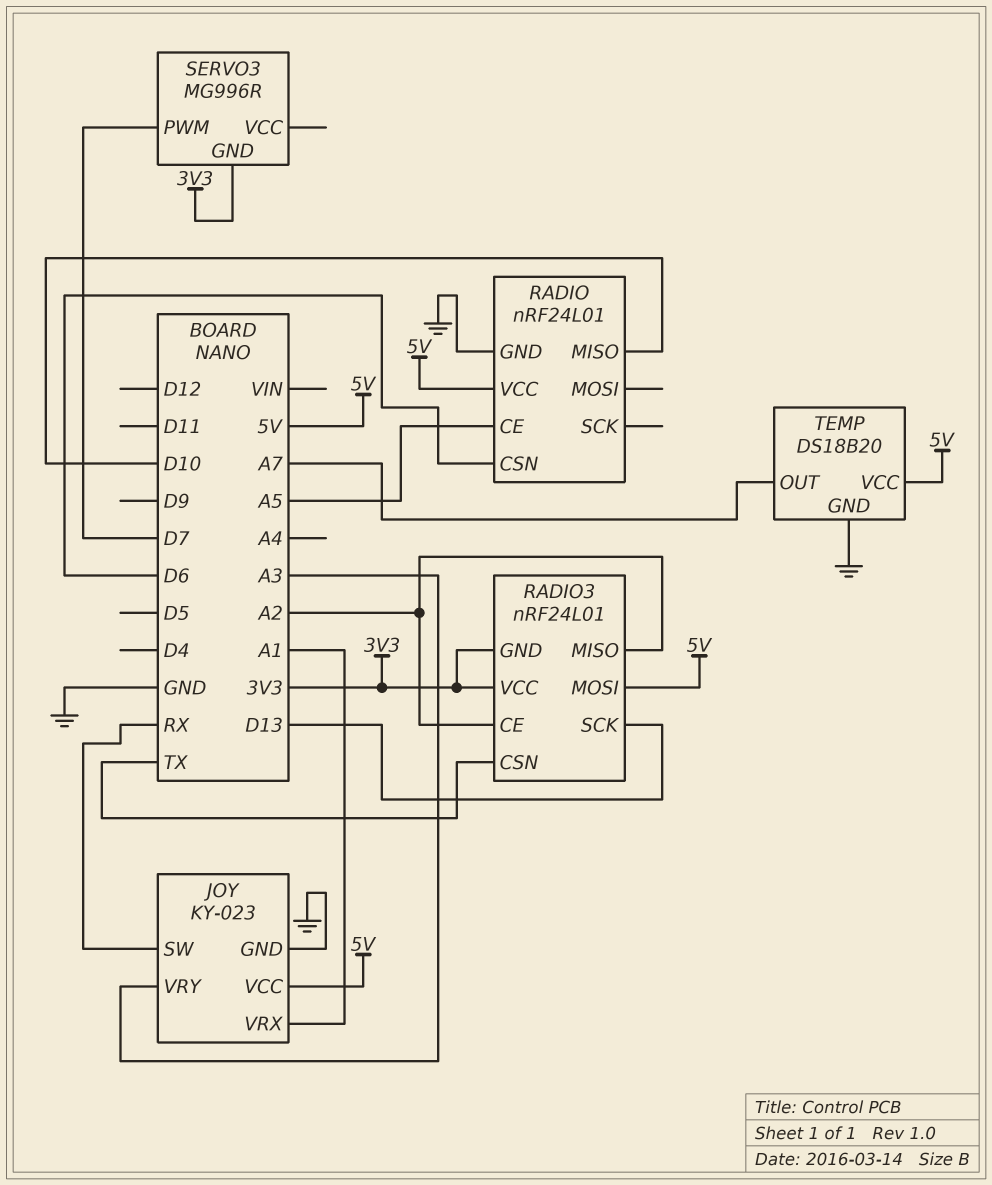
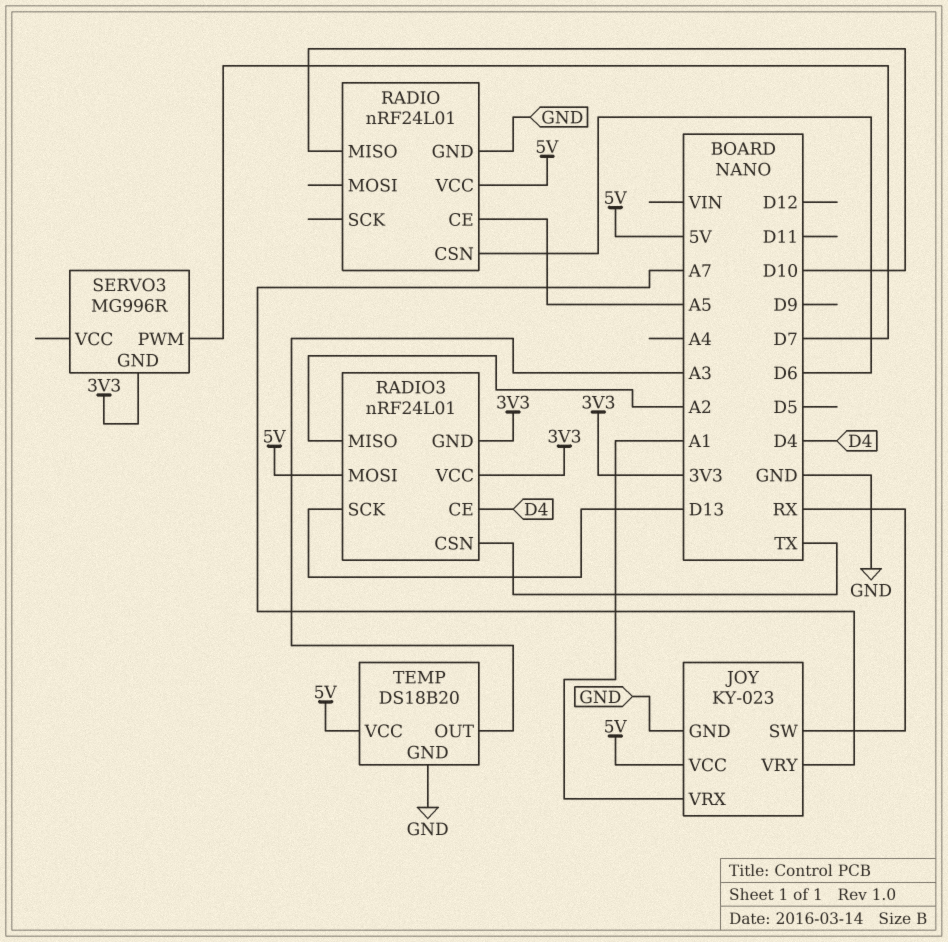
JOY pin VRY: A3 -> A7
RADIO3 pin CE: A2 -> D4
TEMP pin OUT: A7 -> A3

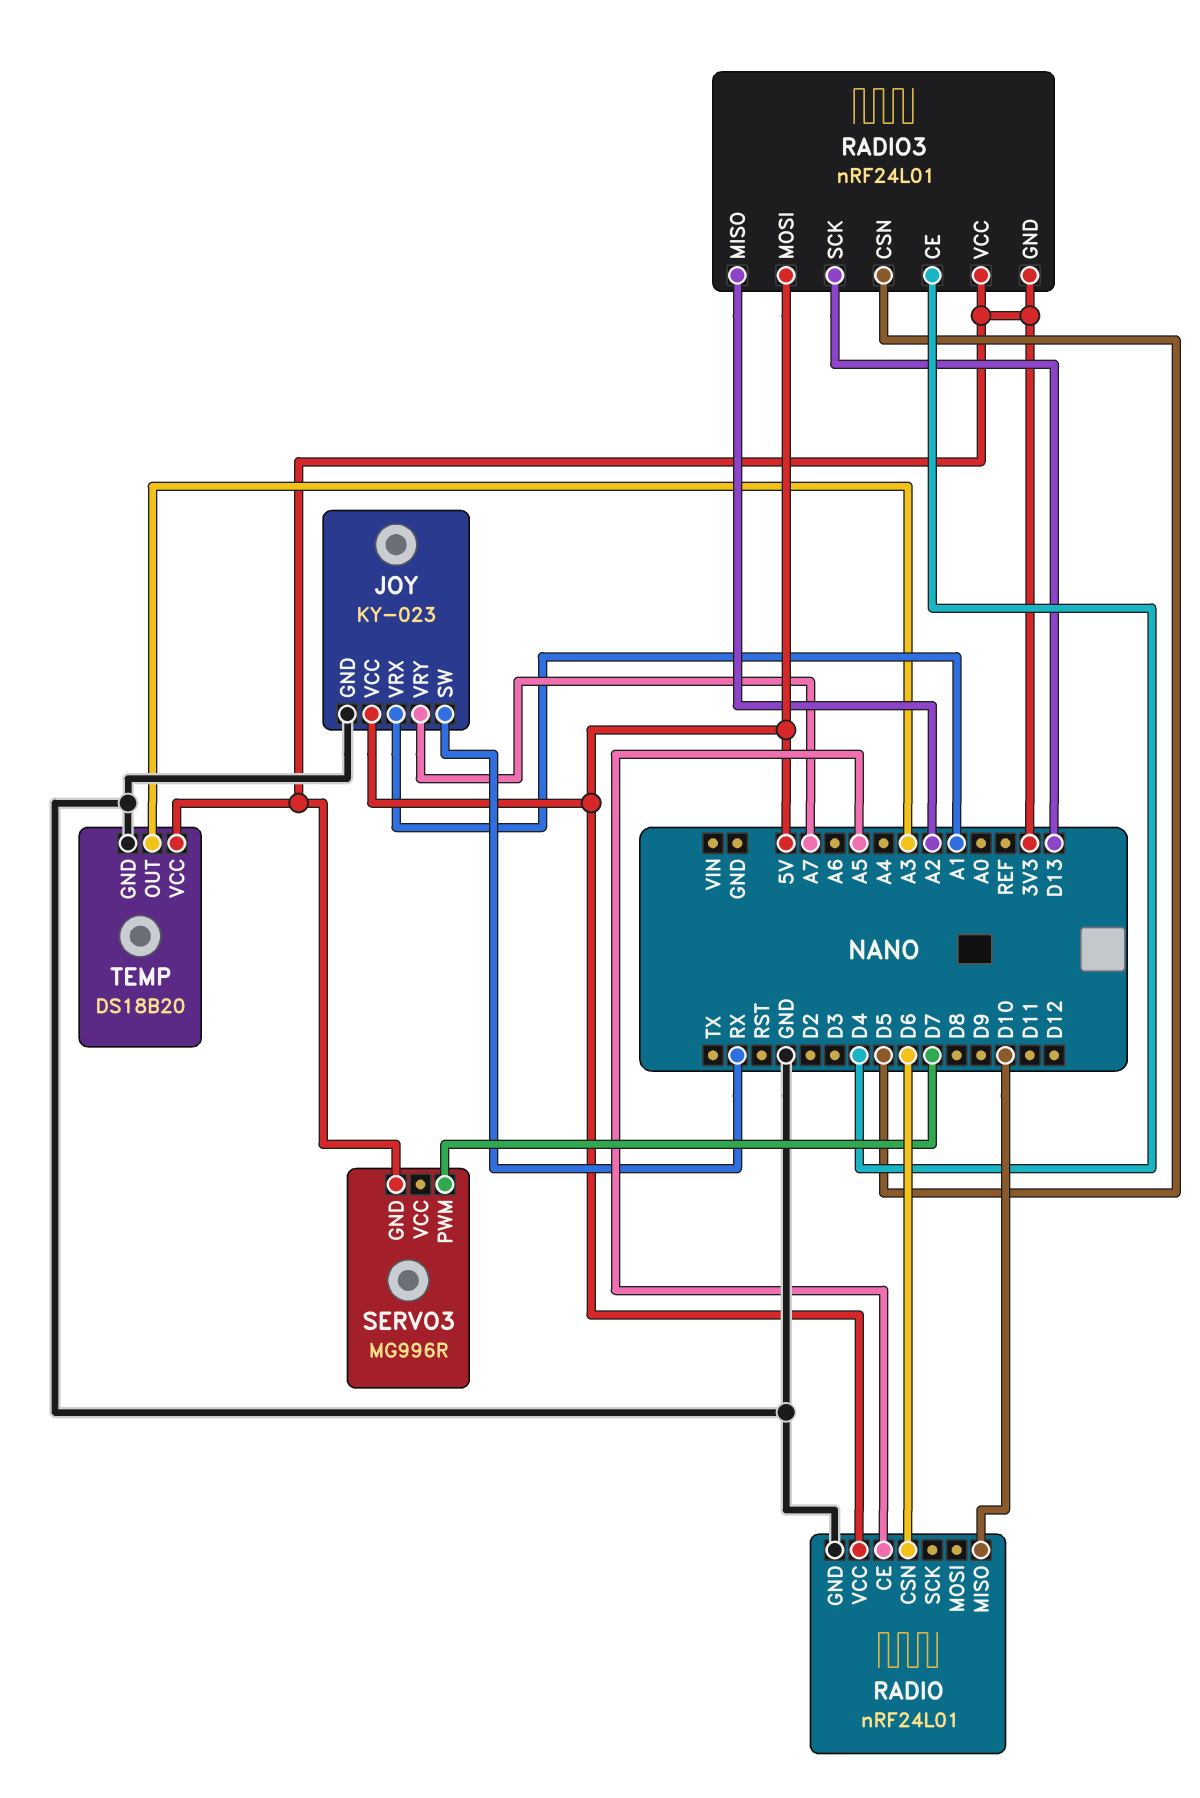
RADIO3 pin CSN: TX -> D5
TEMP pin VCC: 5V -> 3V3

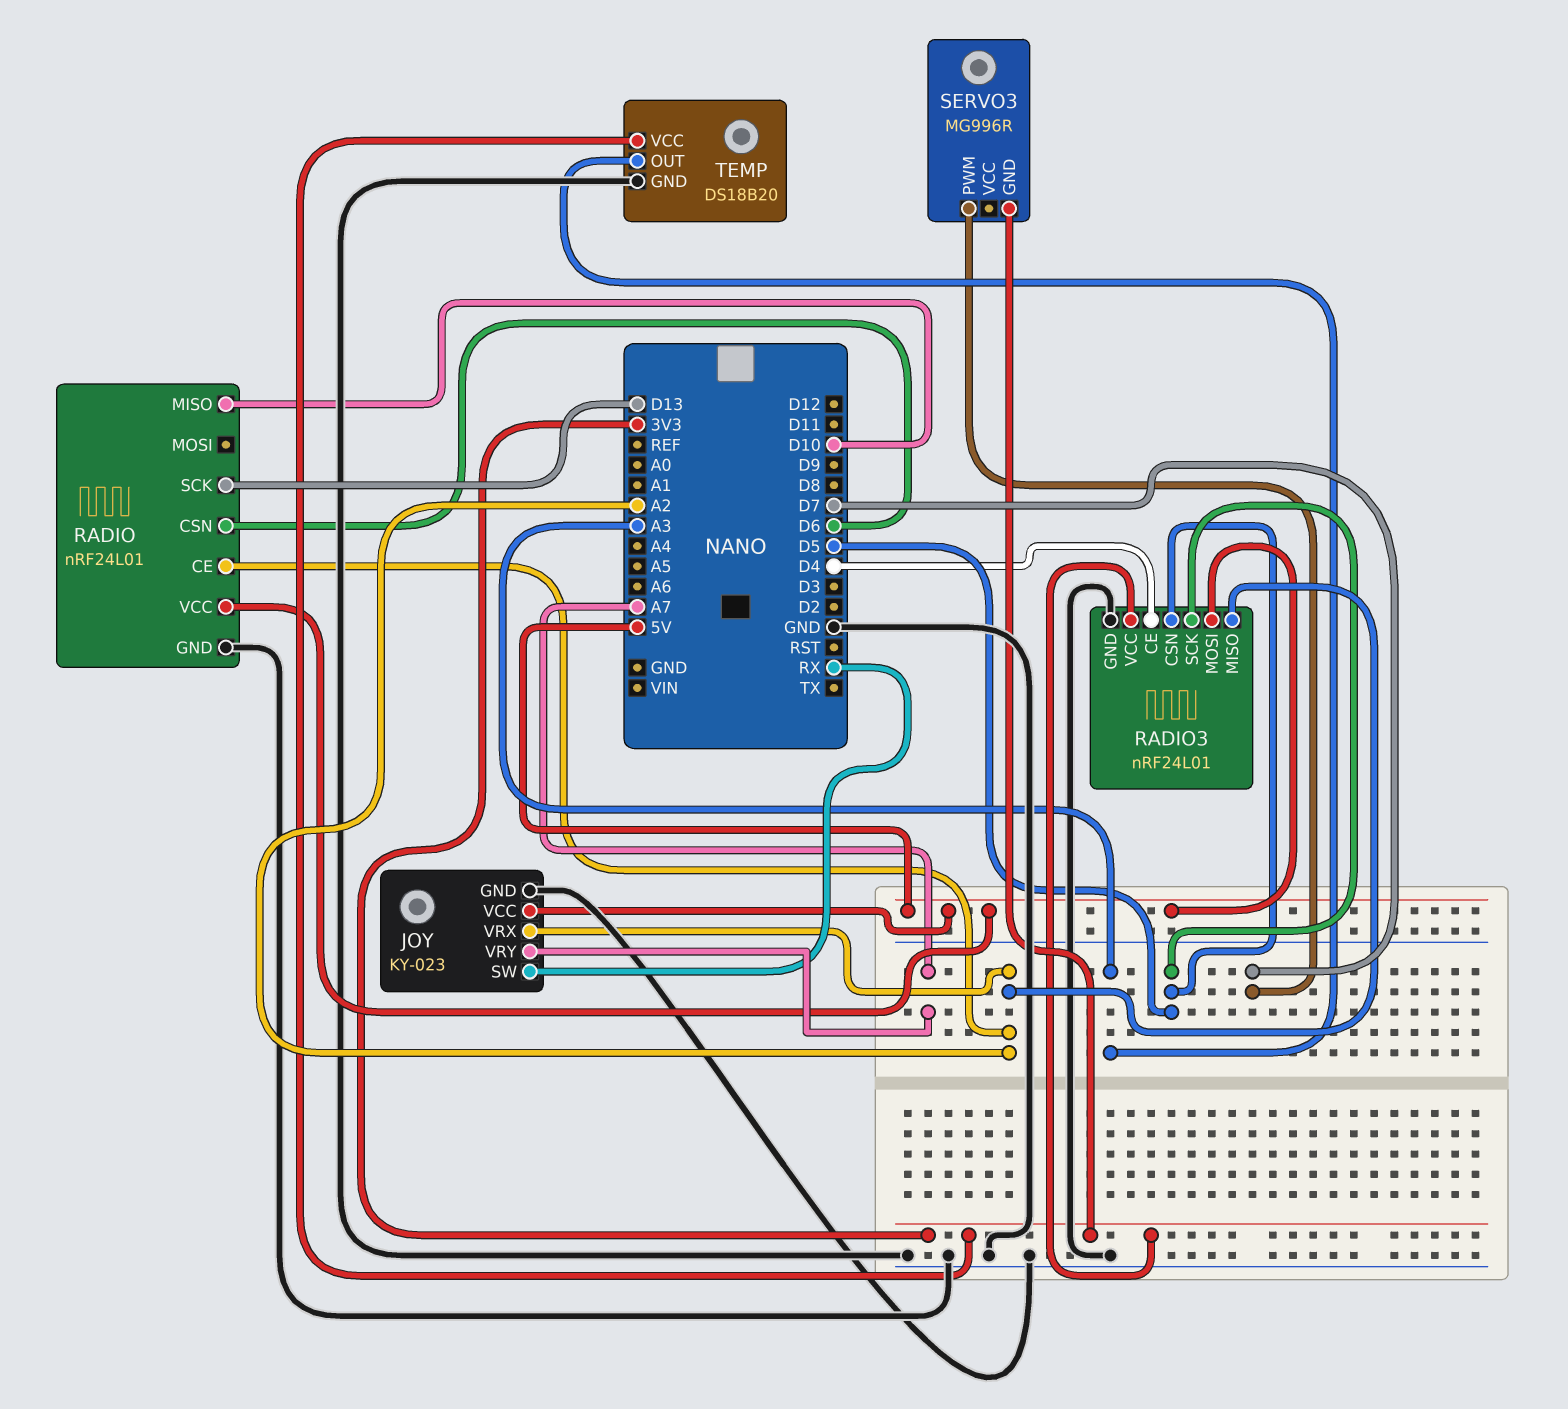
JOY pin VRX: A1 -> A2
RADIO pin CE: A5 -> A2
RADIO pin SCK: none -> D13
RADIO3 pin GND: 3V3 -> GND
RADIO3 pin SCK: D13 -> D5

